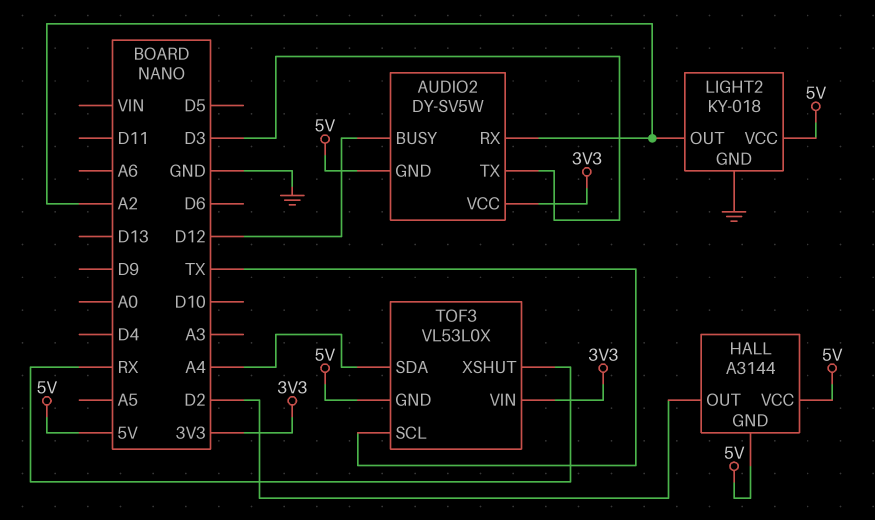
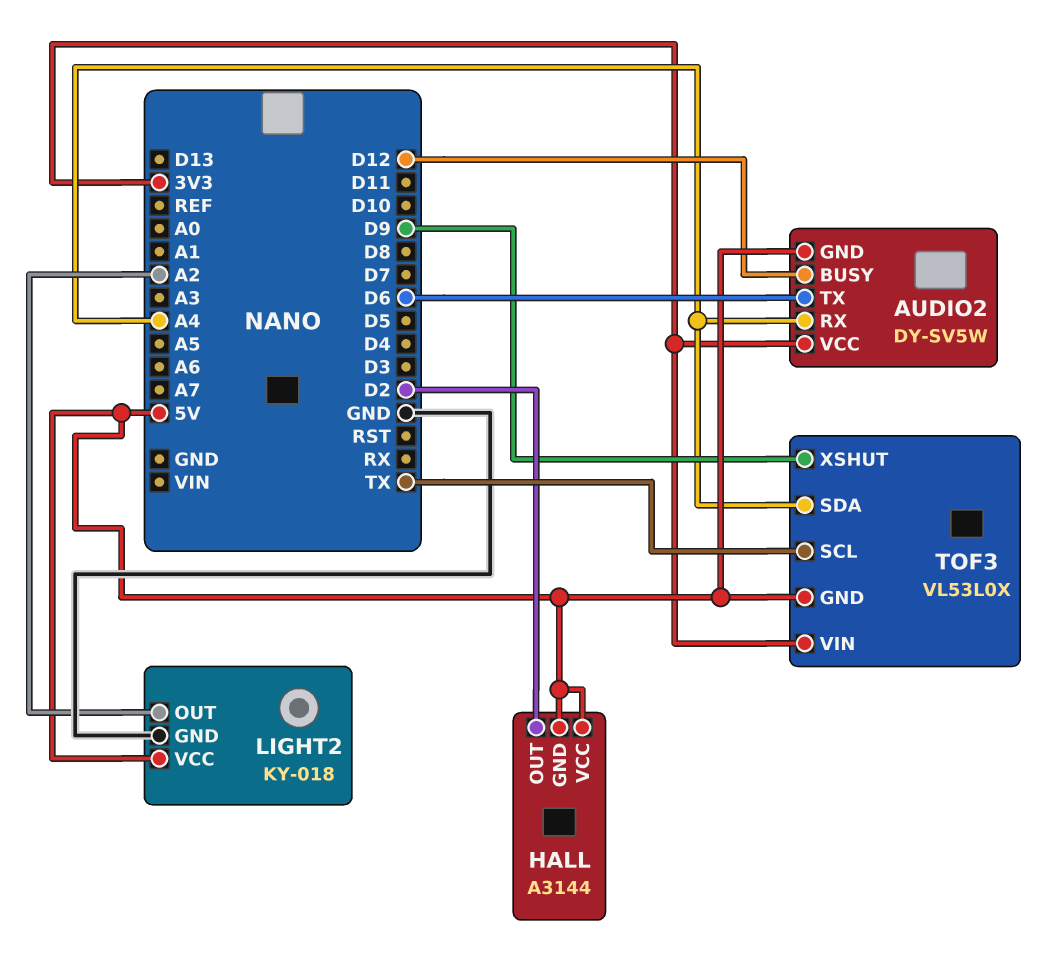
AUDIO2 pin RX: A2 -> A4
AUDIO2 pin TX: D3 -> D6
TOF3 pin XSHUT: RX -> D9

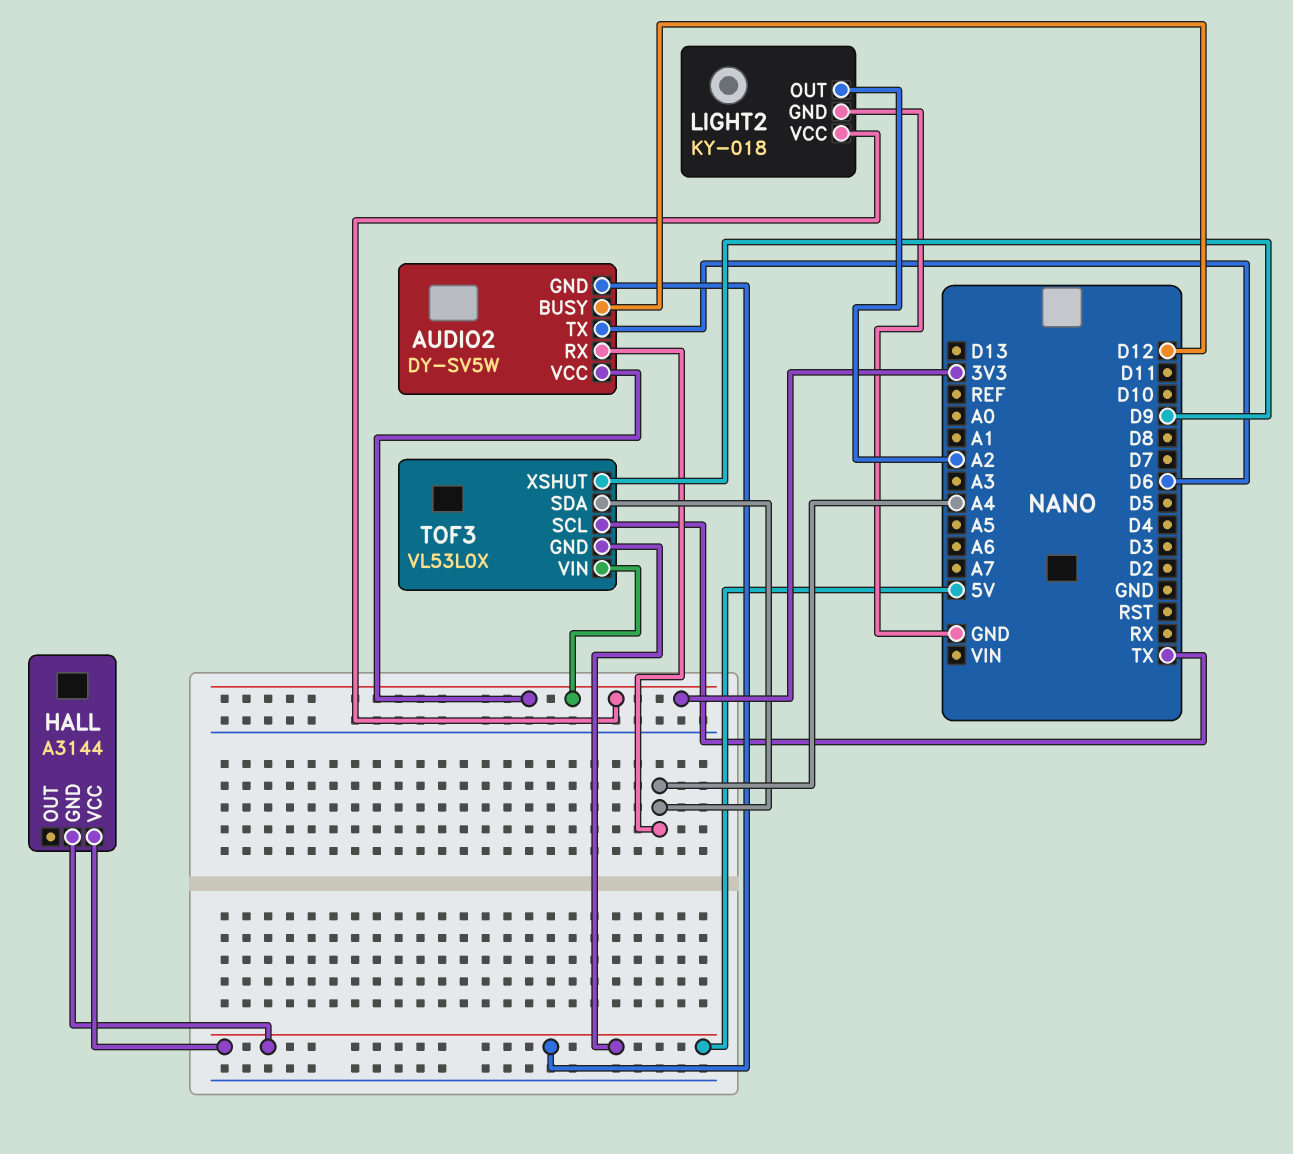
HALL pin OUT: D2 -> none
LIGHT2 pin VCC: 5V -> 3V3

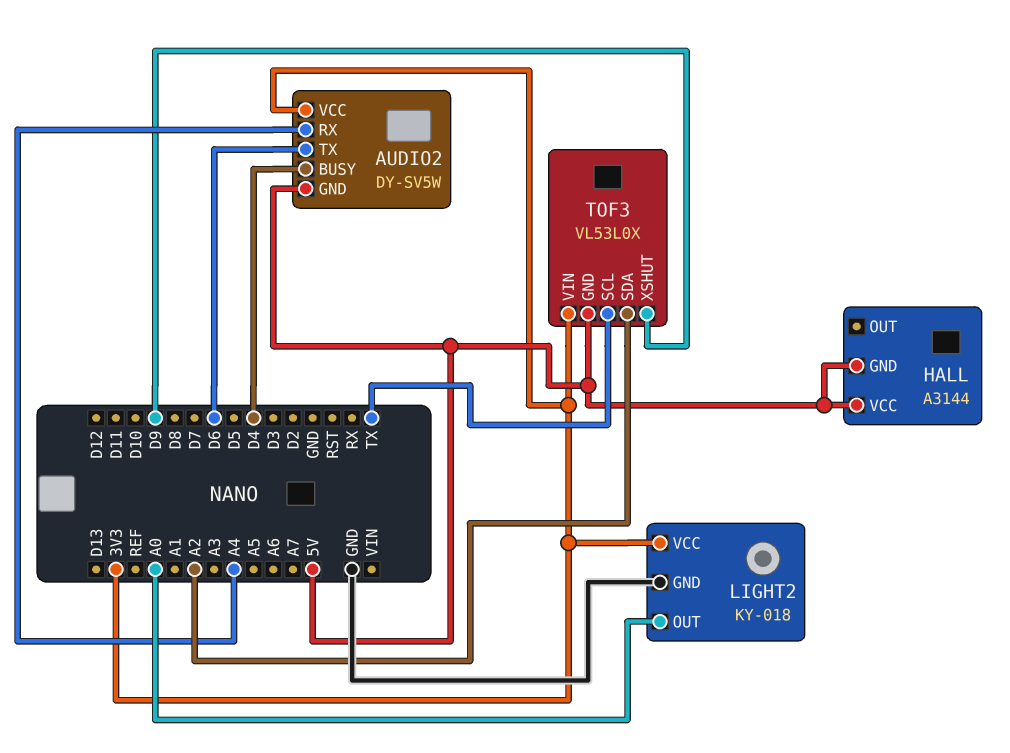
AUDIO2 pin BUSY: D12 -> D4
LIGHT2 pin OUT: A2 -> A0
TOF3 pin SDA: A4 -> A2

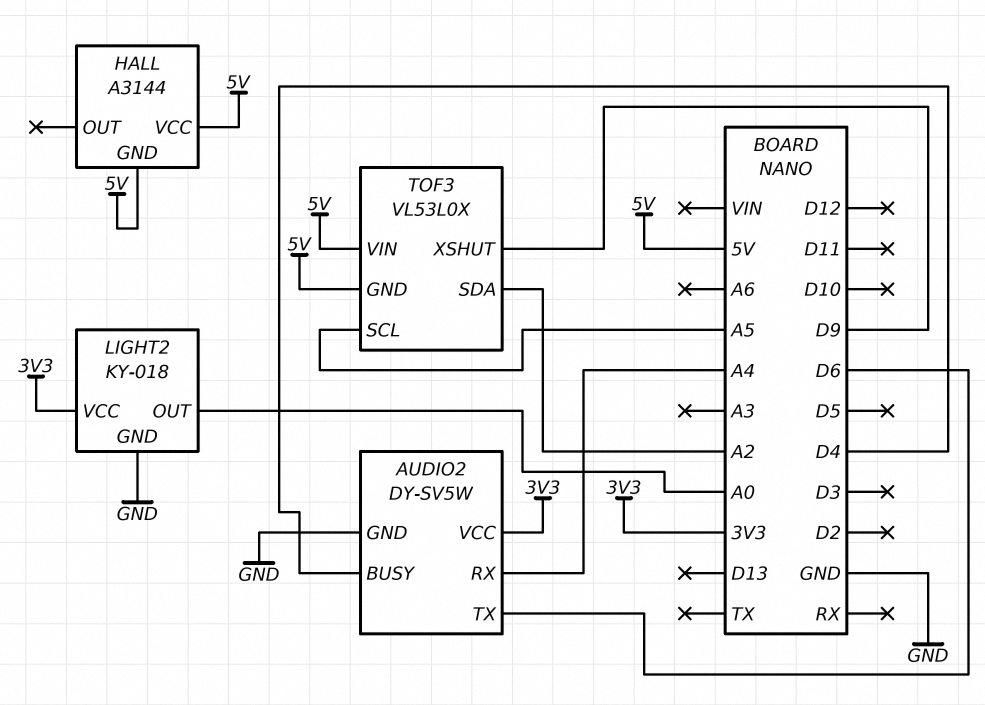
AUDIO2 pin GND: 5V -> GND
TOF3 pin SCL: TX -> A5
TOF3 pin VIN: 3V3 -> 5V

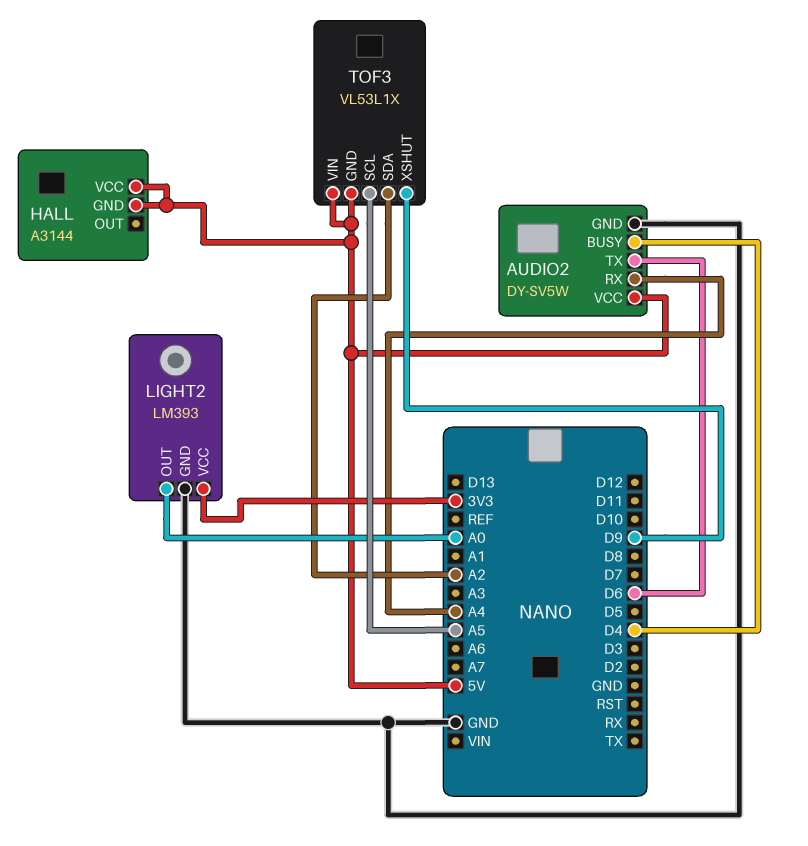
AUDIO2 pin VCC: 3V3 -> 5V
LIGHT2: KY-018 -> LM393
TOF3: VL53L0X -> VL53L1X

